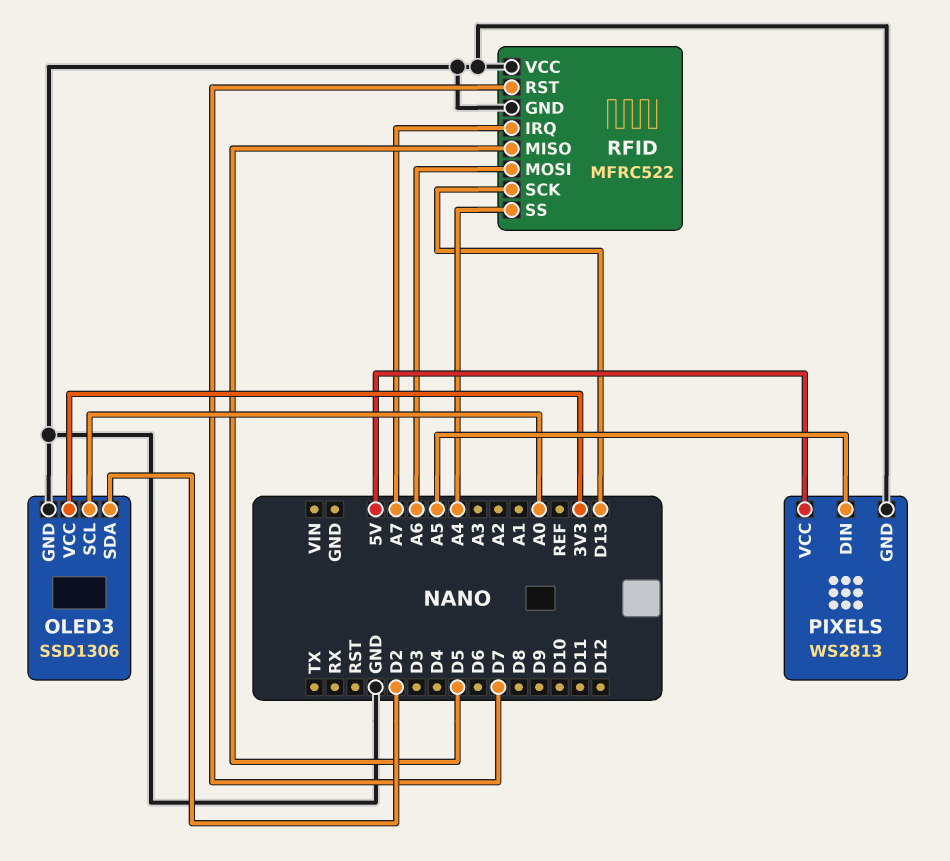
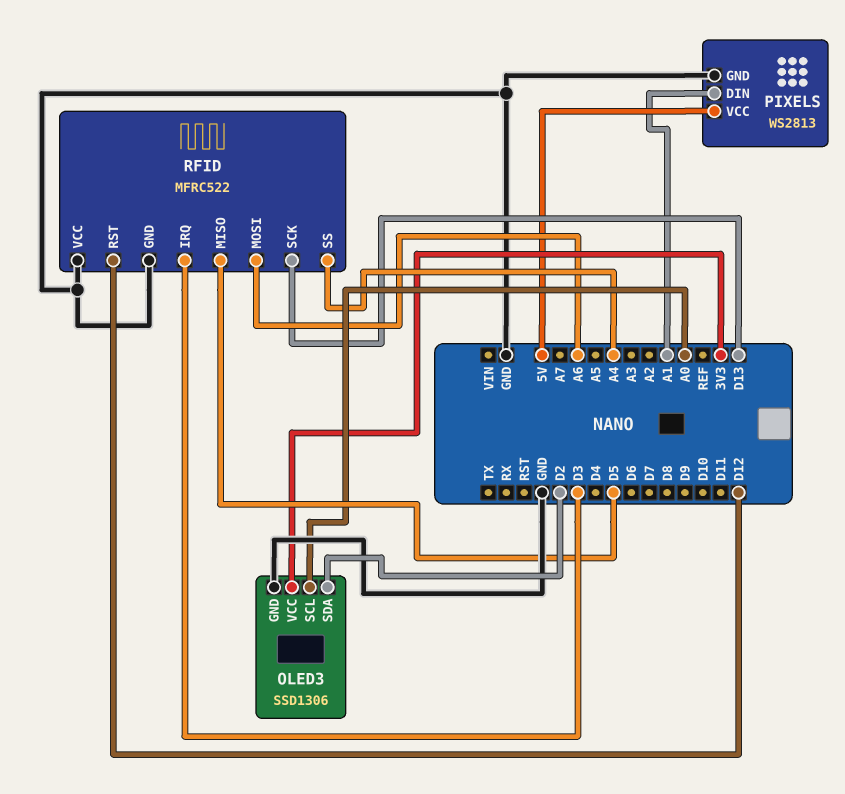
PIXELS pin DIN: A5 -> A1
RFID pin IRQ: A7 -> D3
RFID pin RST: D7 -> D12

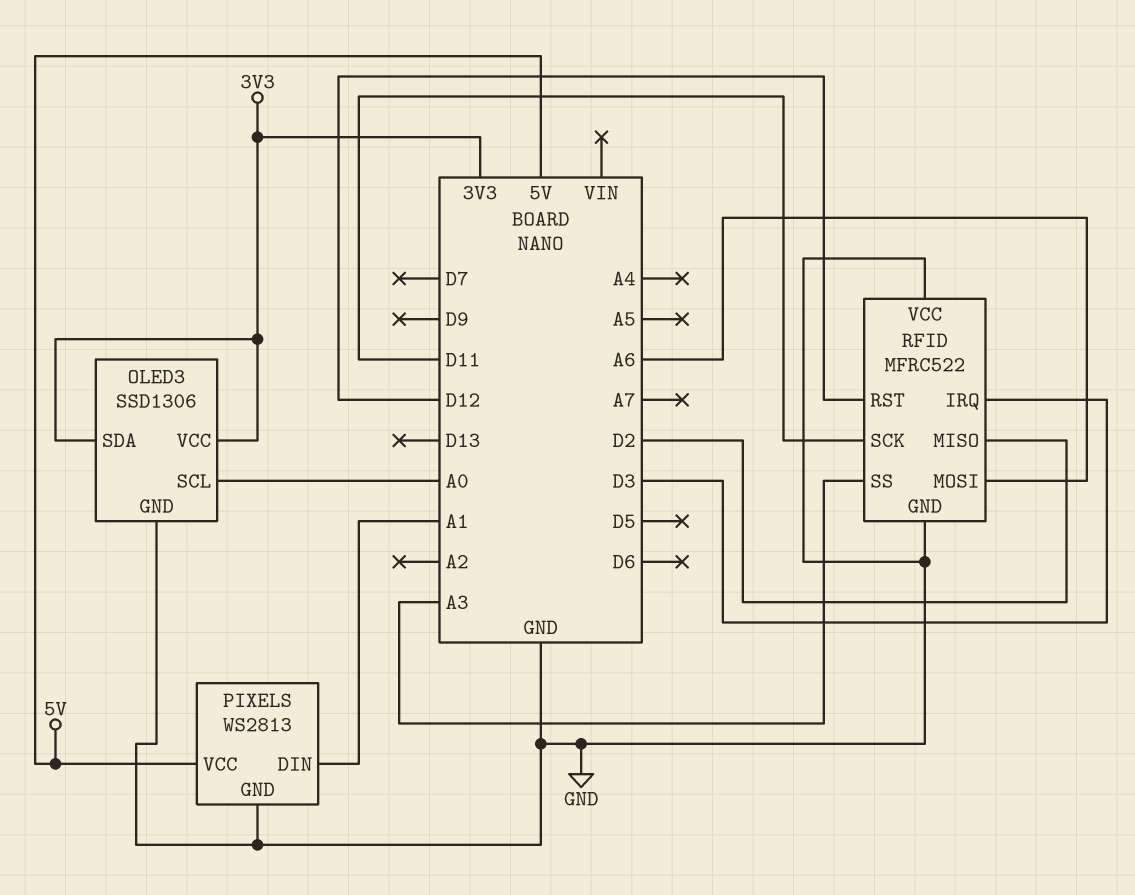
OLED3 pin SDA: D2 -> 3V3
RFID pin MISO: D5 -> D2
RFID pin SCK: D13 -> D11
RFID pin SS: A4 -> A3

